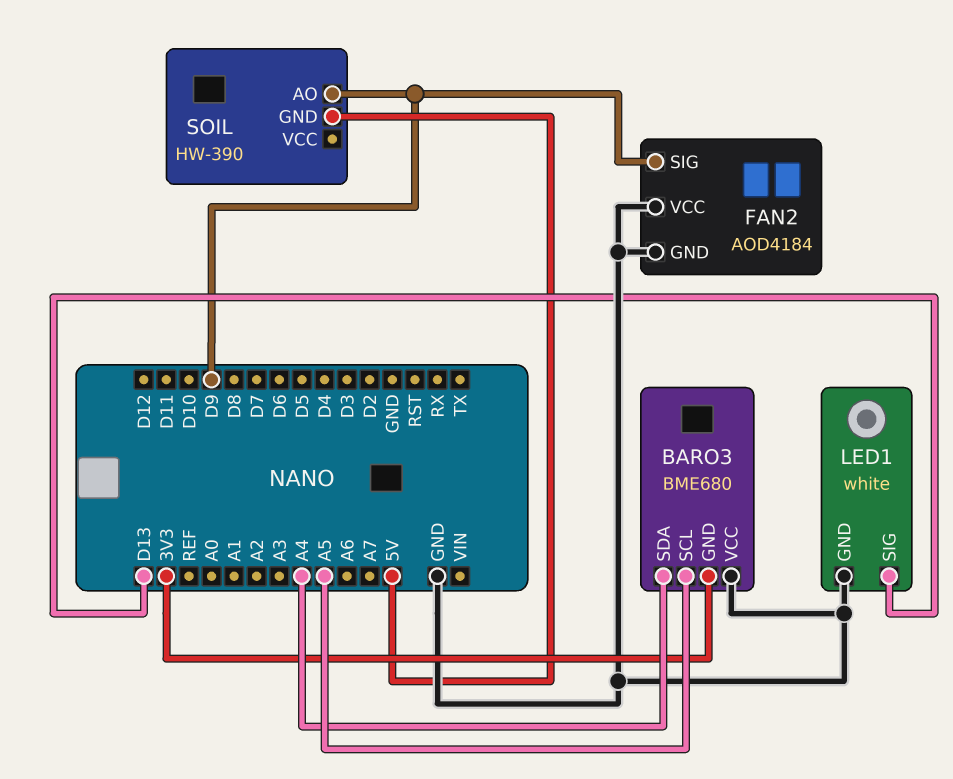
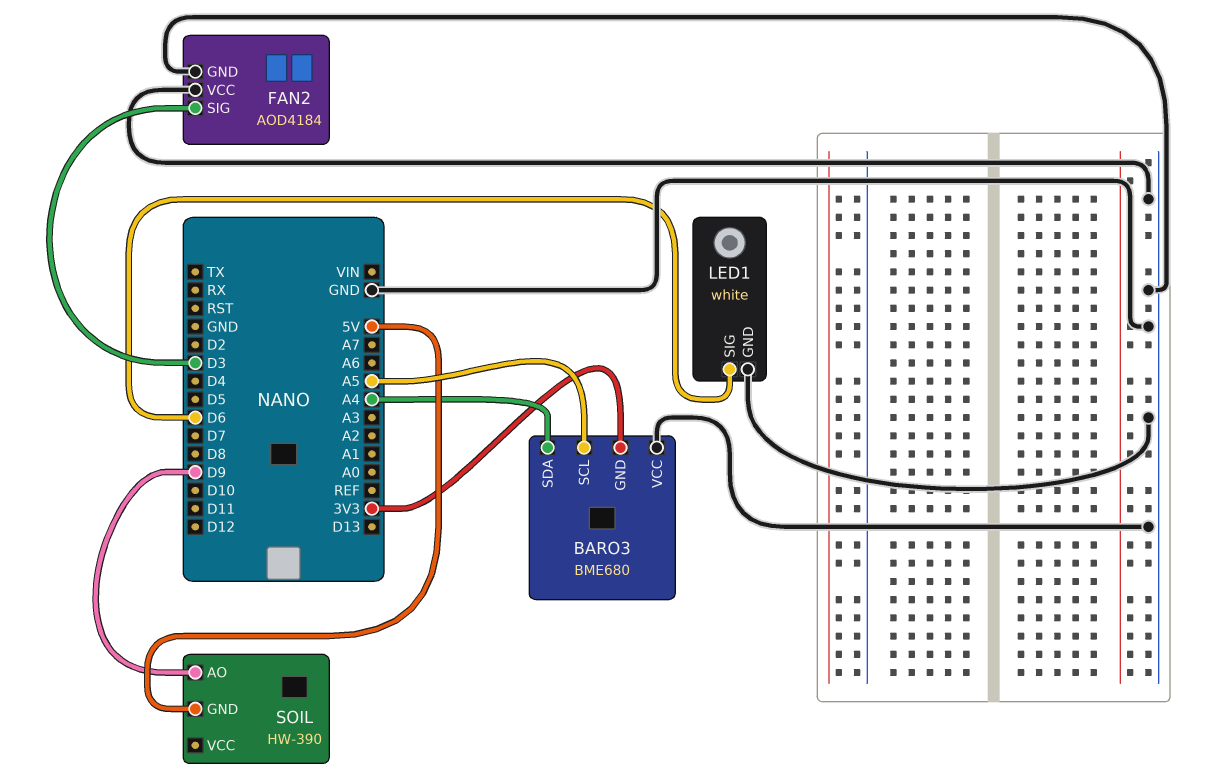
FAN2 pin SIG: D9 -> D3
LED1 pin SIG: D13 -> D6

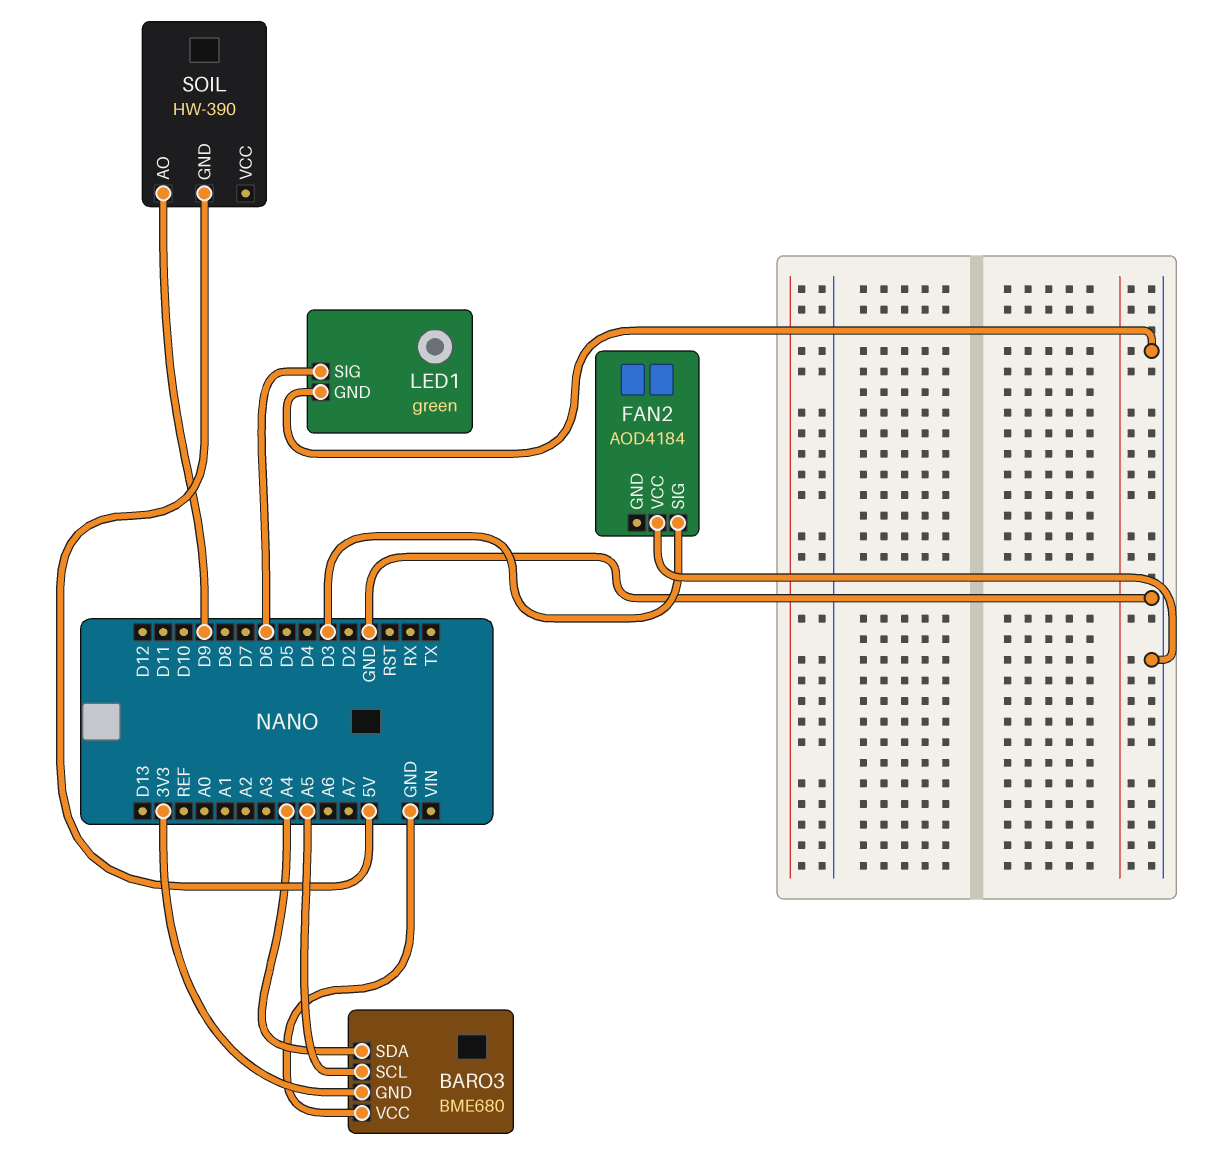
FAN2 pin GND: GND -> none
LED1: white -> green

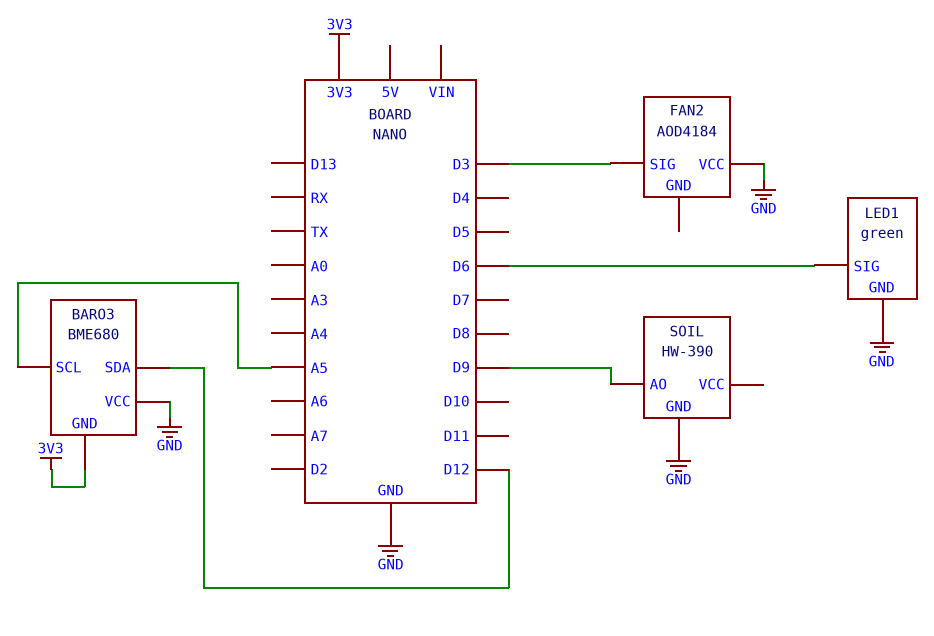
BARO3 pin SDA: A4 -> D12
SOIL pin GND: 5V -> GND

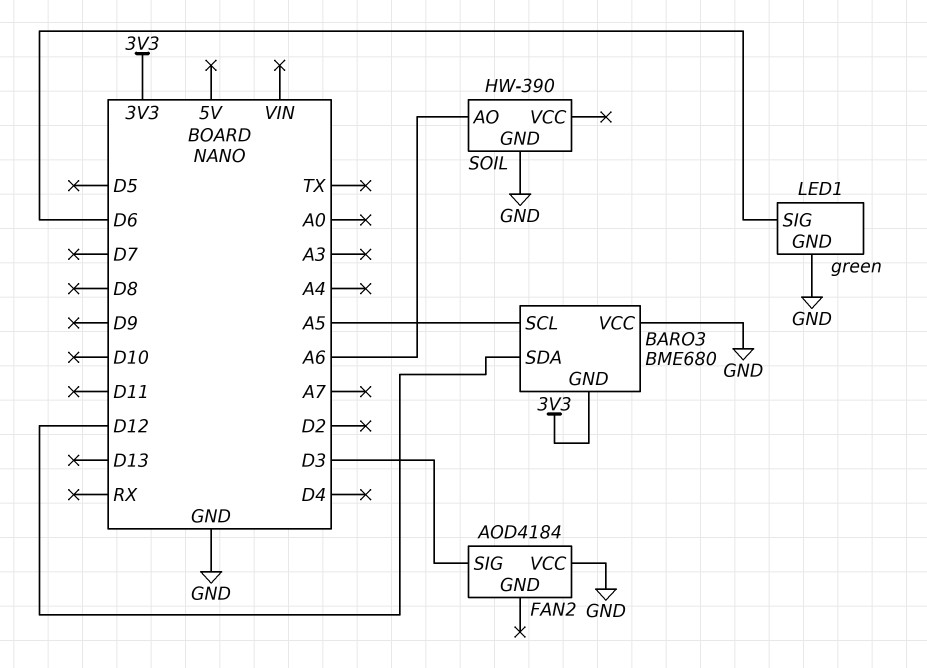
SOIL pin AO: D9 -> A6

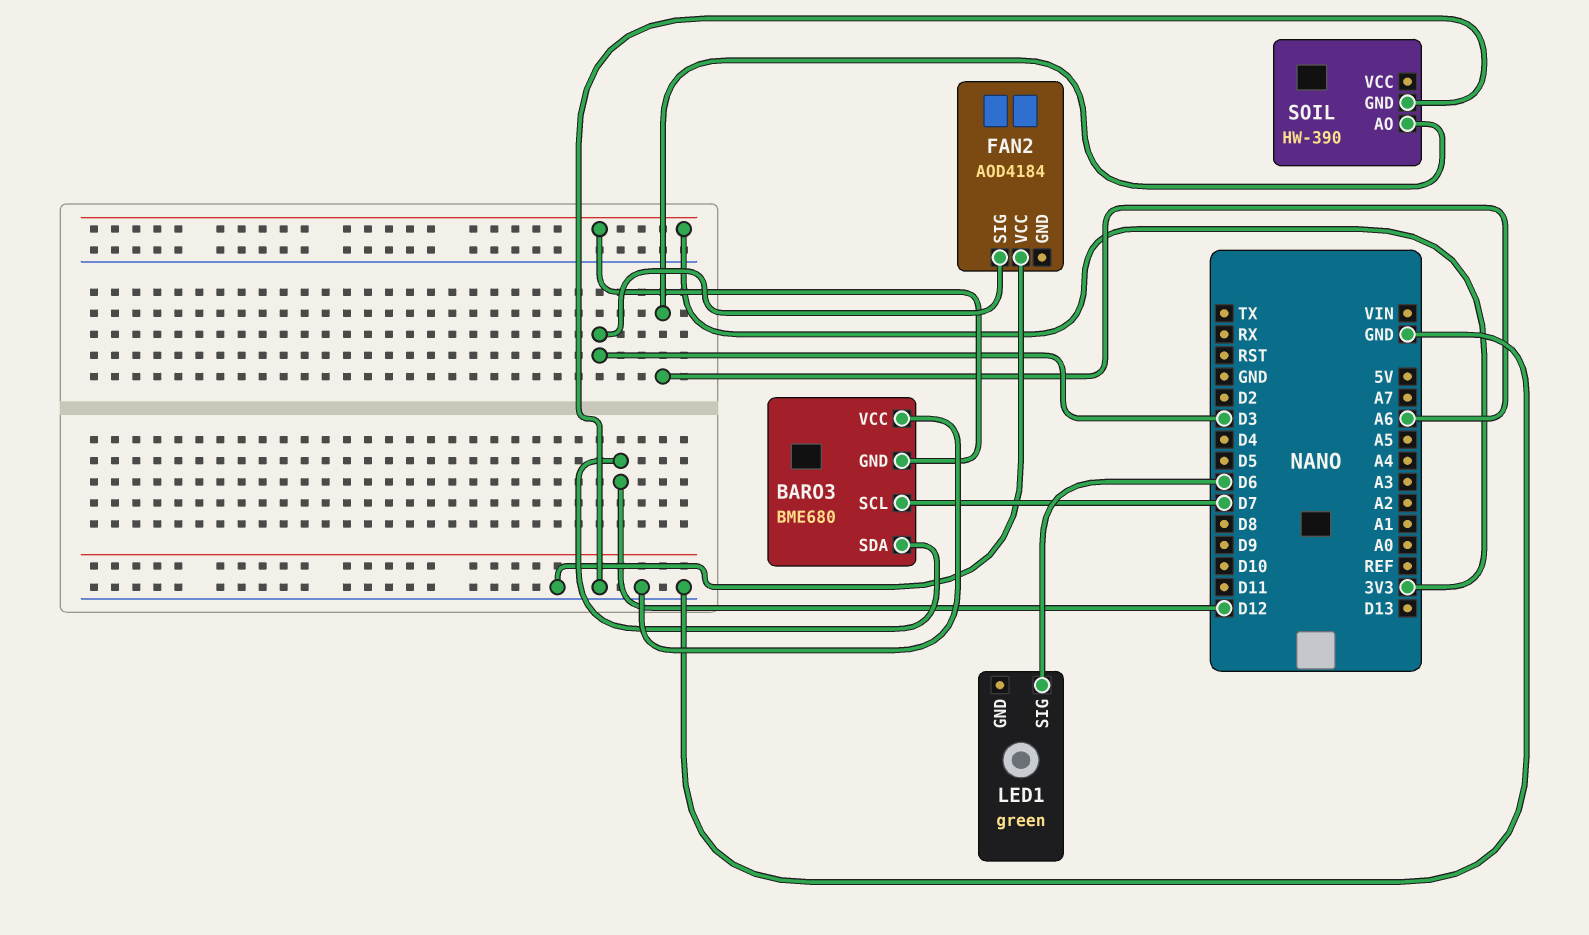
BARO3 pin SCL: A5 -> D7
LED1 pin GND: GND -> none

